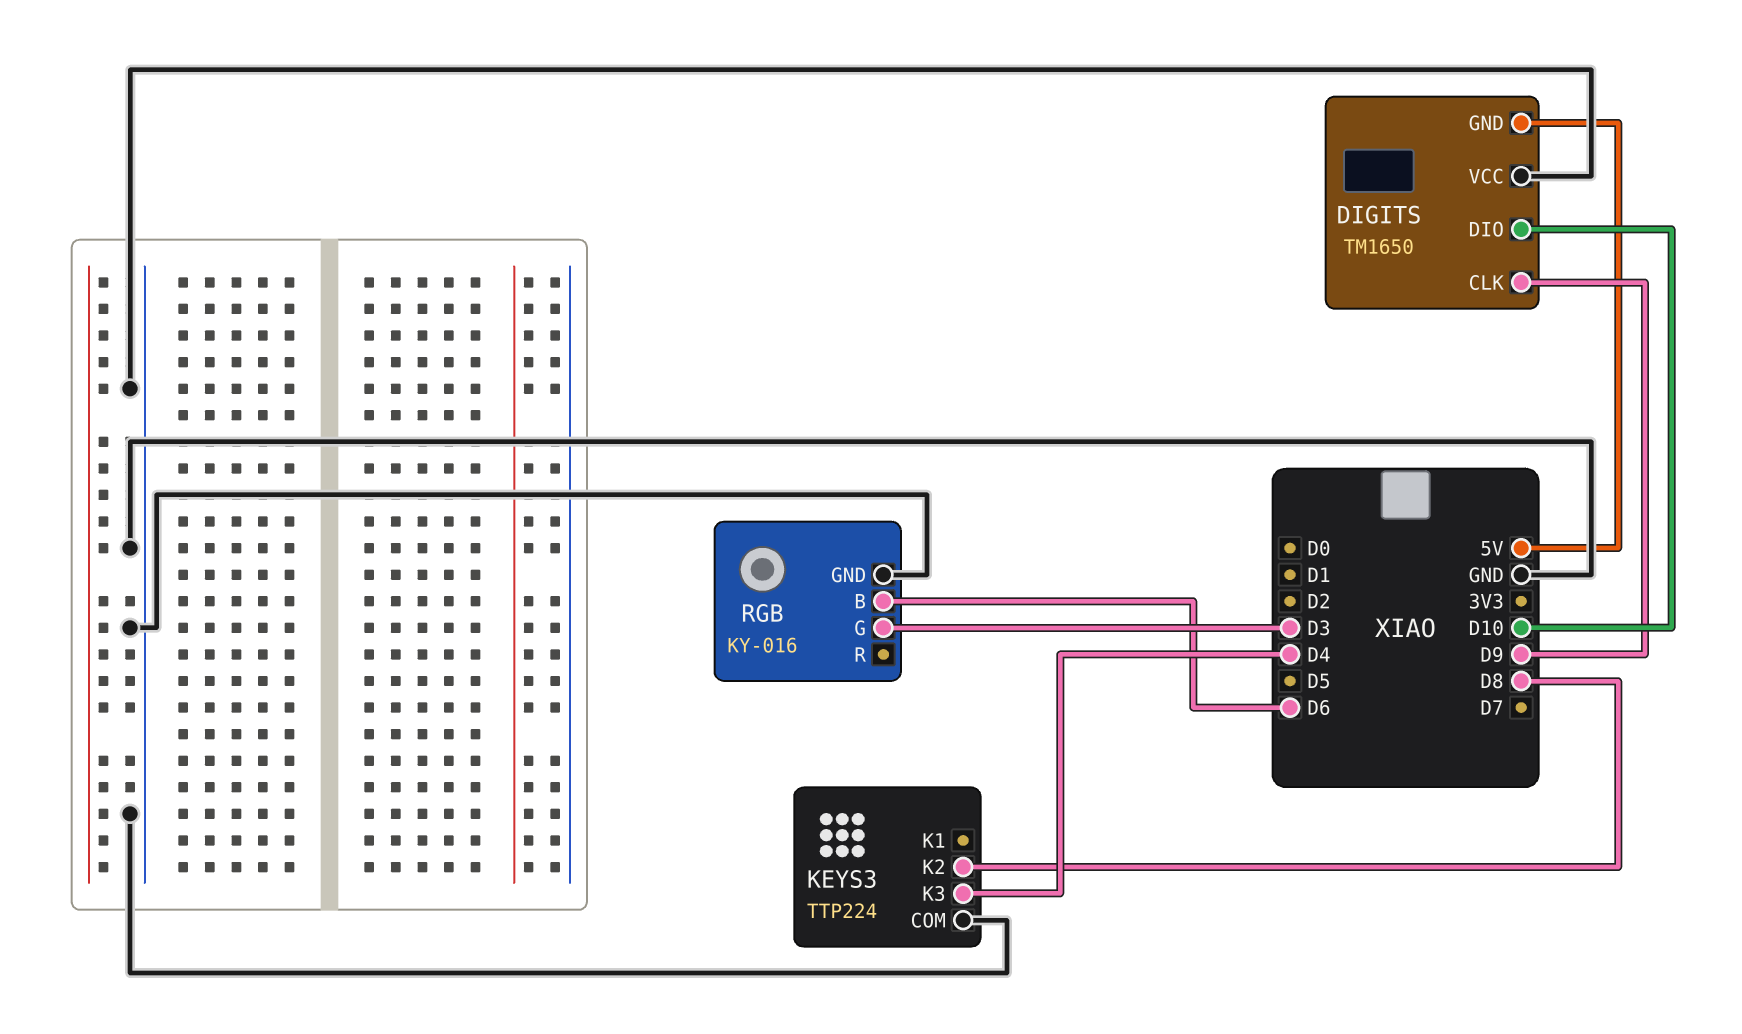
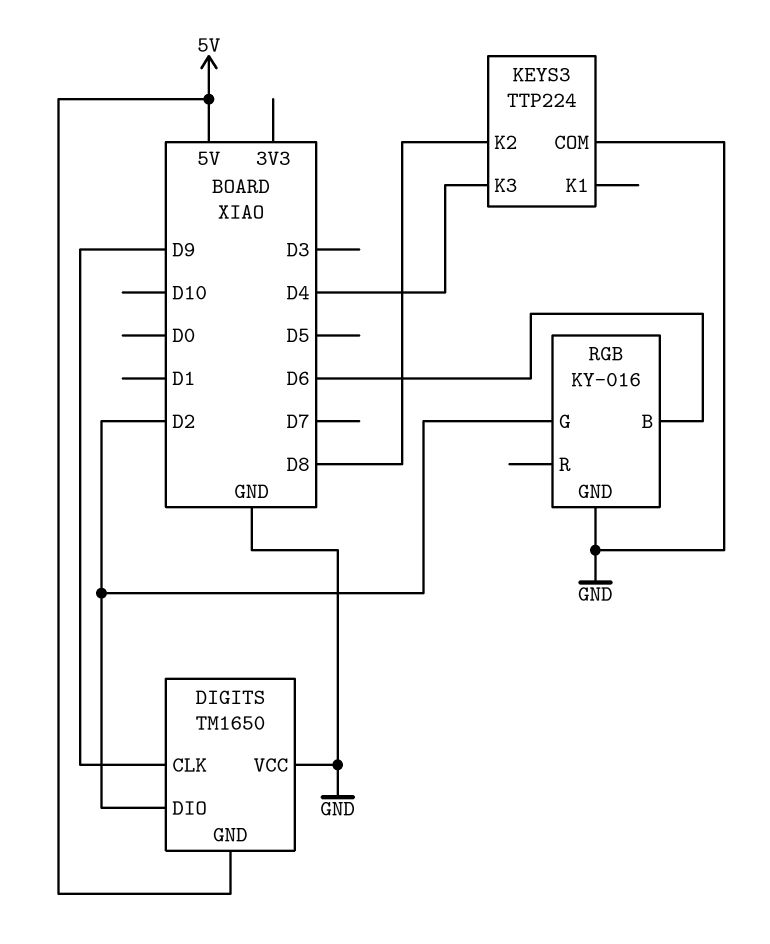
DIGITS pin DIO: D10 -> D2
RGB pin G: D3 -> D2

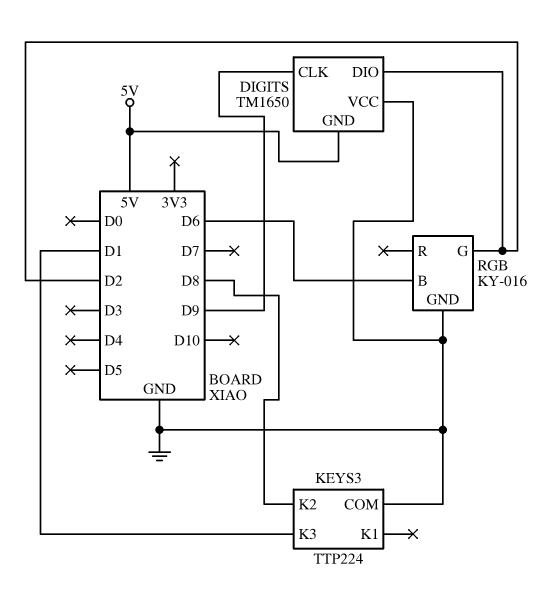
KEYS3 pin K3: D4 -> D1

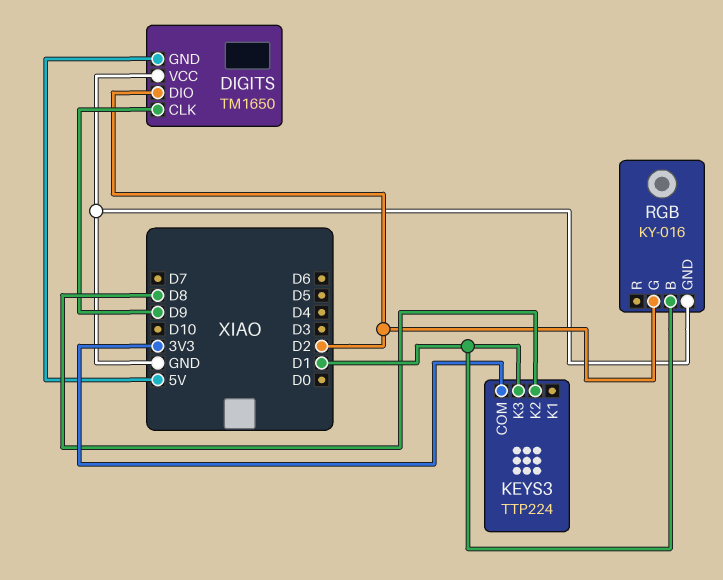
KEYS3 pin COM: GND -> 3V3
RGB pin B: D6 -> D1

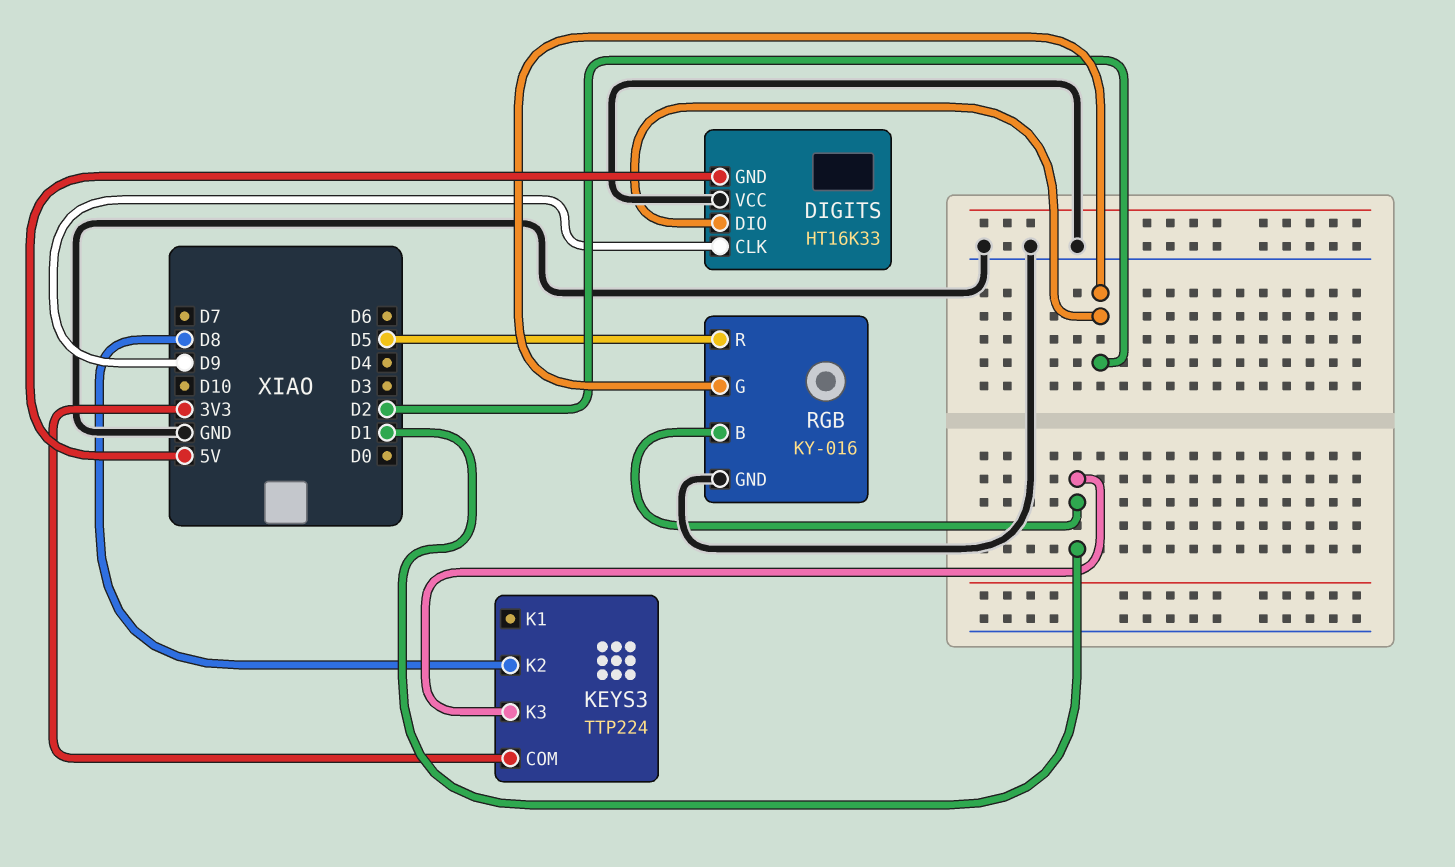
DIGITS: TM1650 -> HT16K33
RGB pin R: none -> D5

